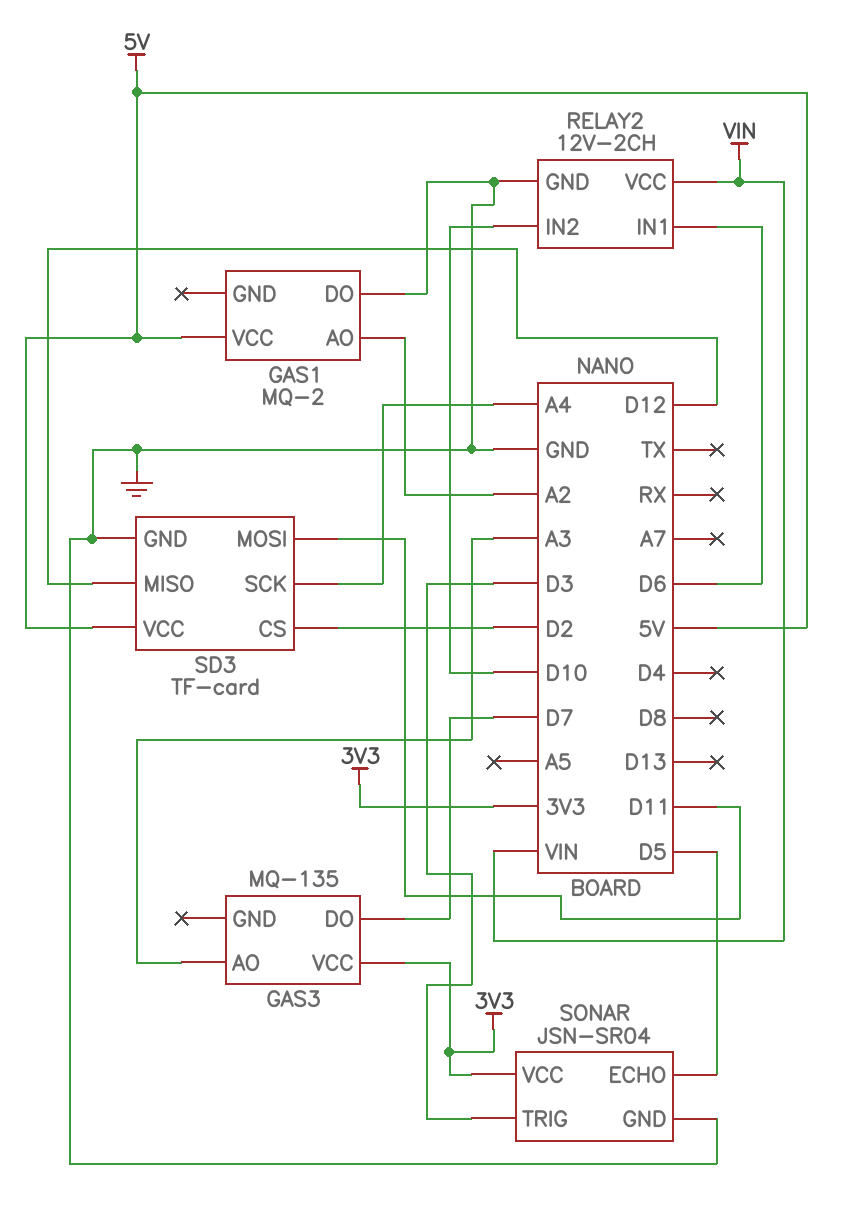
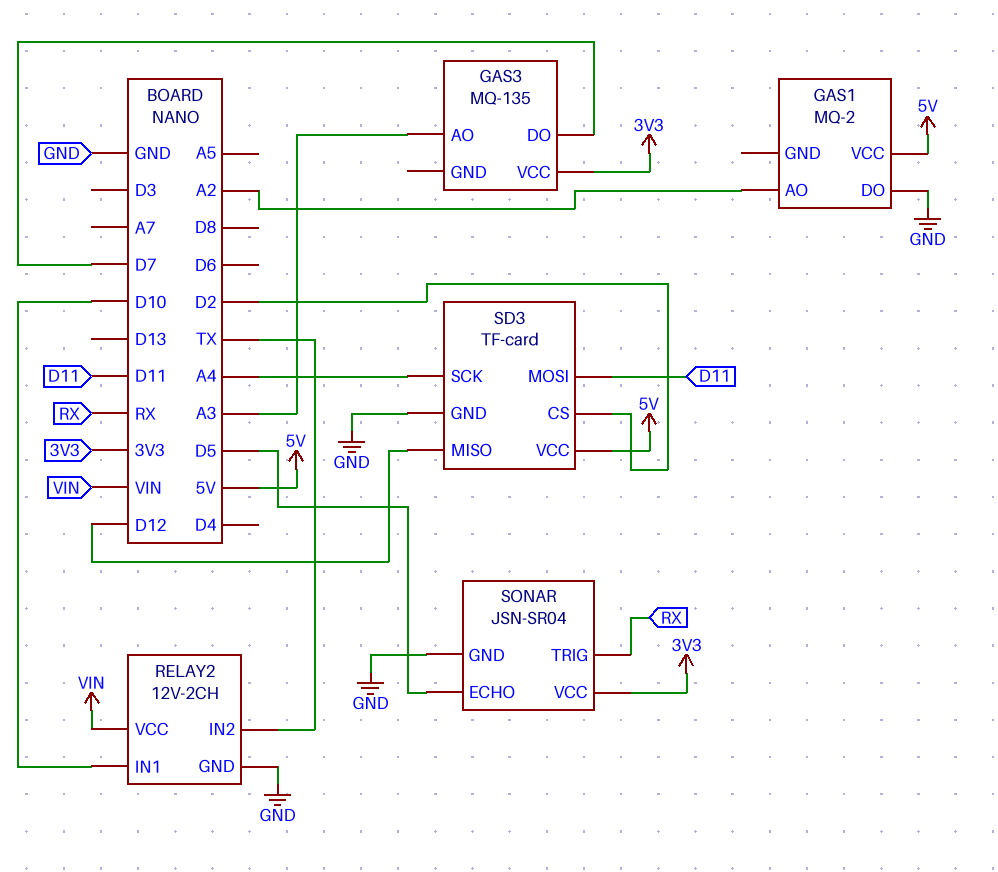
RELAY2 pin IN1: D6 -> D10
RELAY2 pin IN2: D10 -> TX
SONAR pin TRIG: D3 -> RX

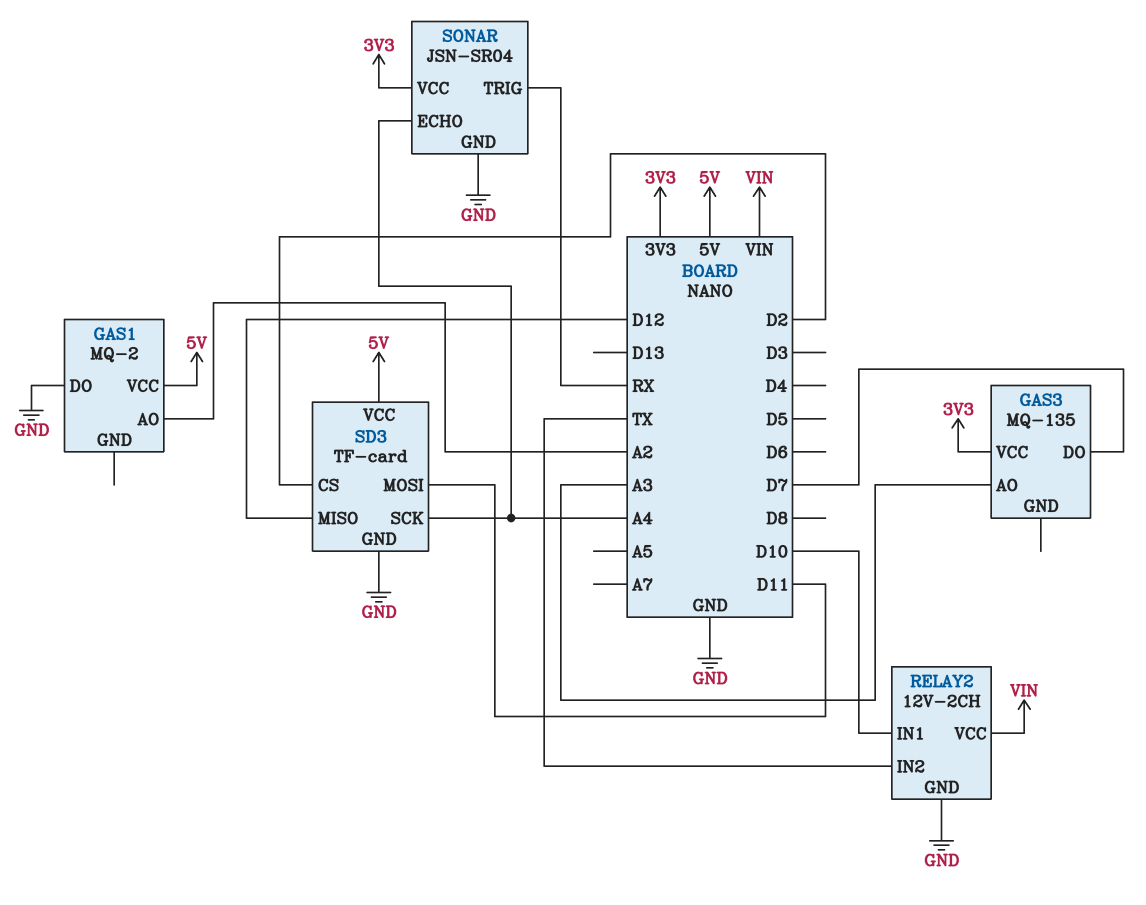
SONAR pin ECHO: D5 -> A4

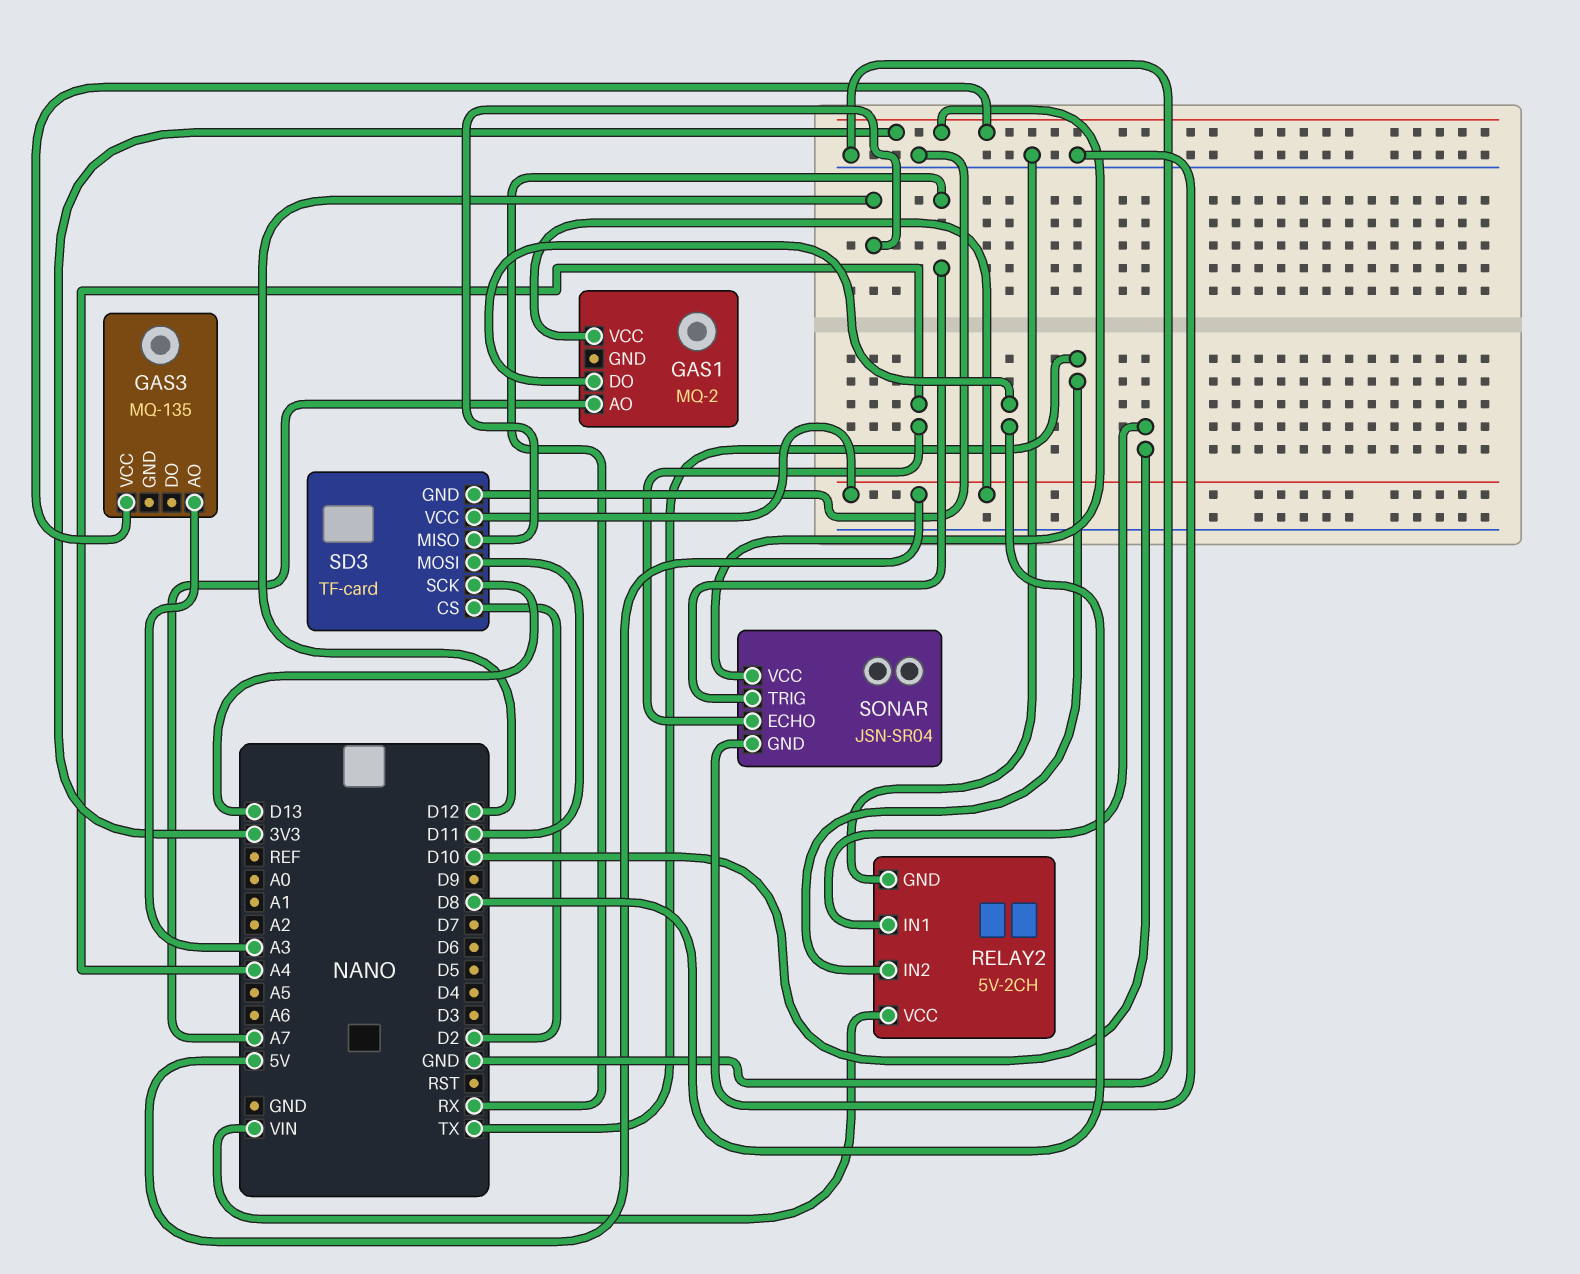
GAS1 pin AO: A2 -> A7
GAS1 pin DO: GND -> D8
GAS3 pin DO: D7 -> none
RELAY2: 12V-2CH -> 5V-2CH
SD3 pin SCK: A4 -> D13

